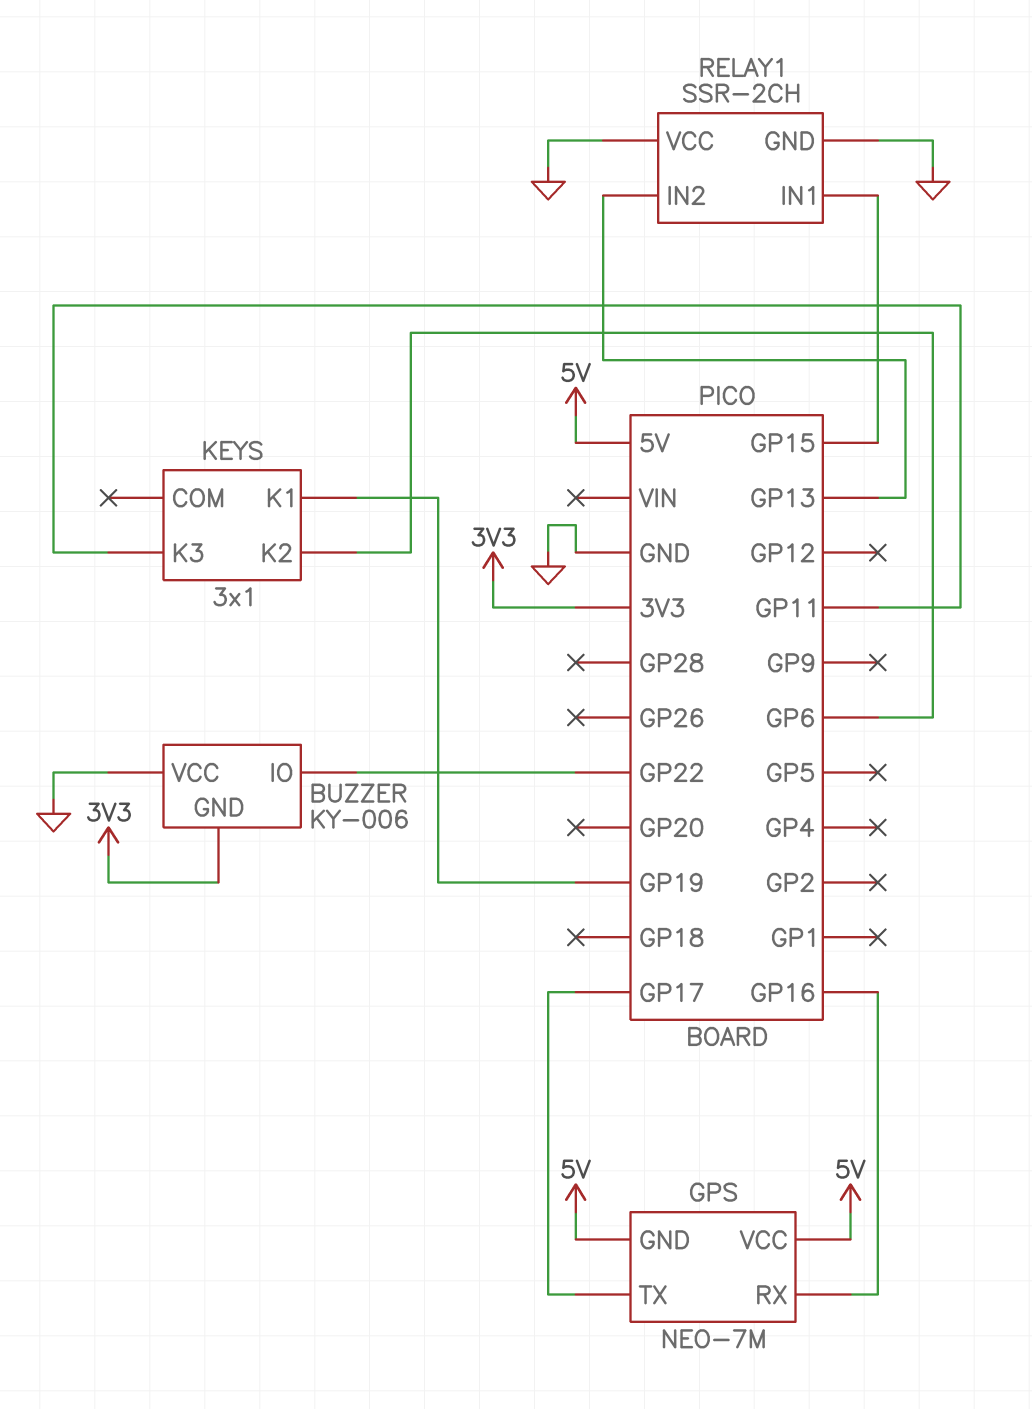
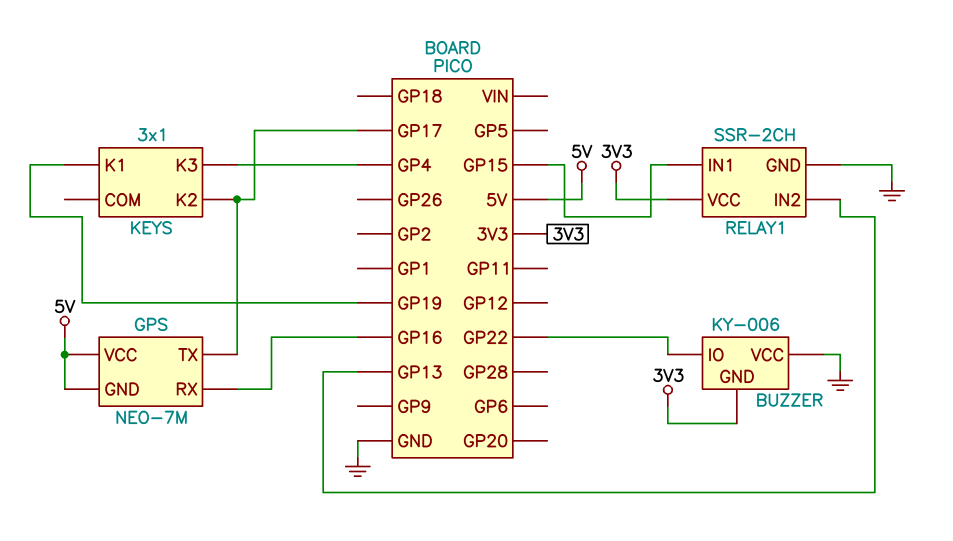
KEYS pin K2: GP6 -> GP17
KEYS pin K3: GP11 -> GP4
RELAY1 pin VCC: GND -> 3V3

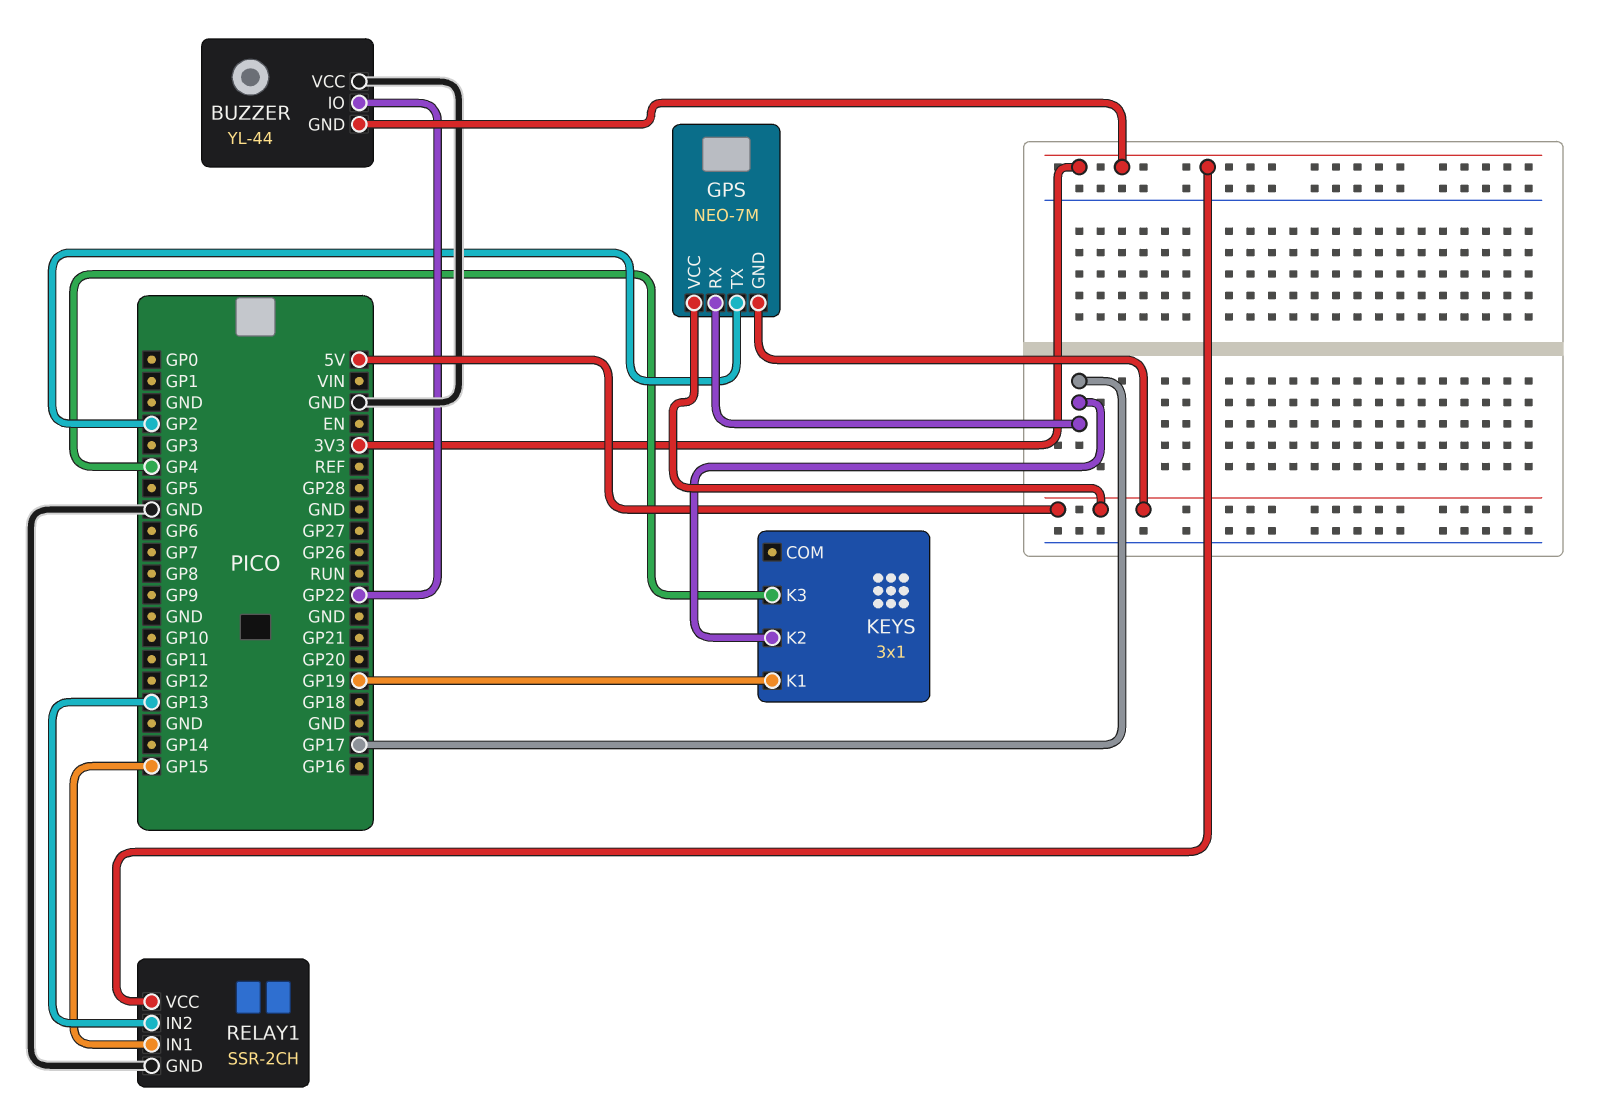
BUZZER: KY-006 -> YL-44
GPS pin RX: GP16 -> GP17
GPS pin TX: GP17 -> GP2

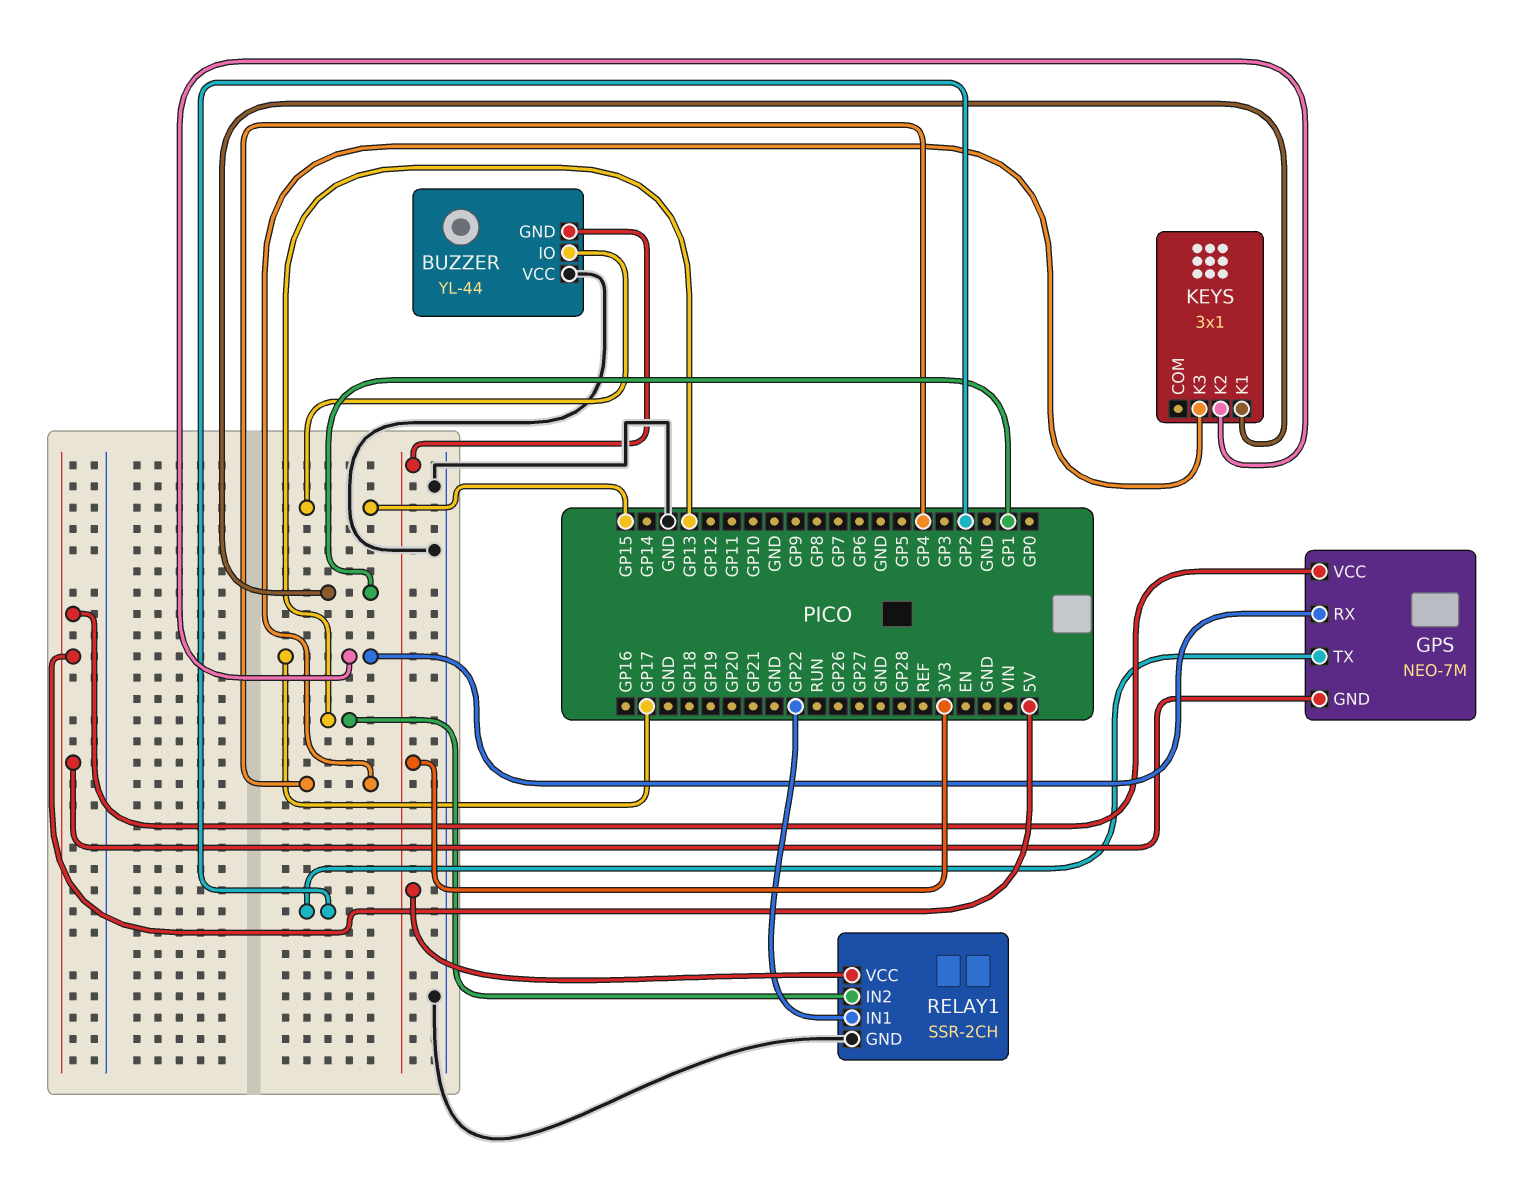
BUZZER pin IO: GP22 -> GP15
KEYS pin K1: GP19 -> GP1
RELAY1 pin IN1: GP15 -> GP22

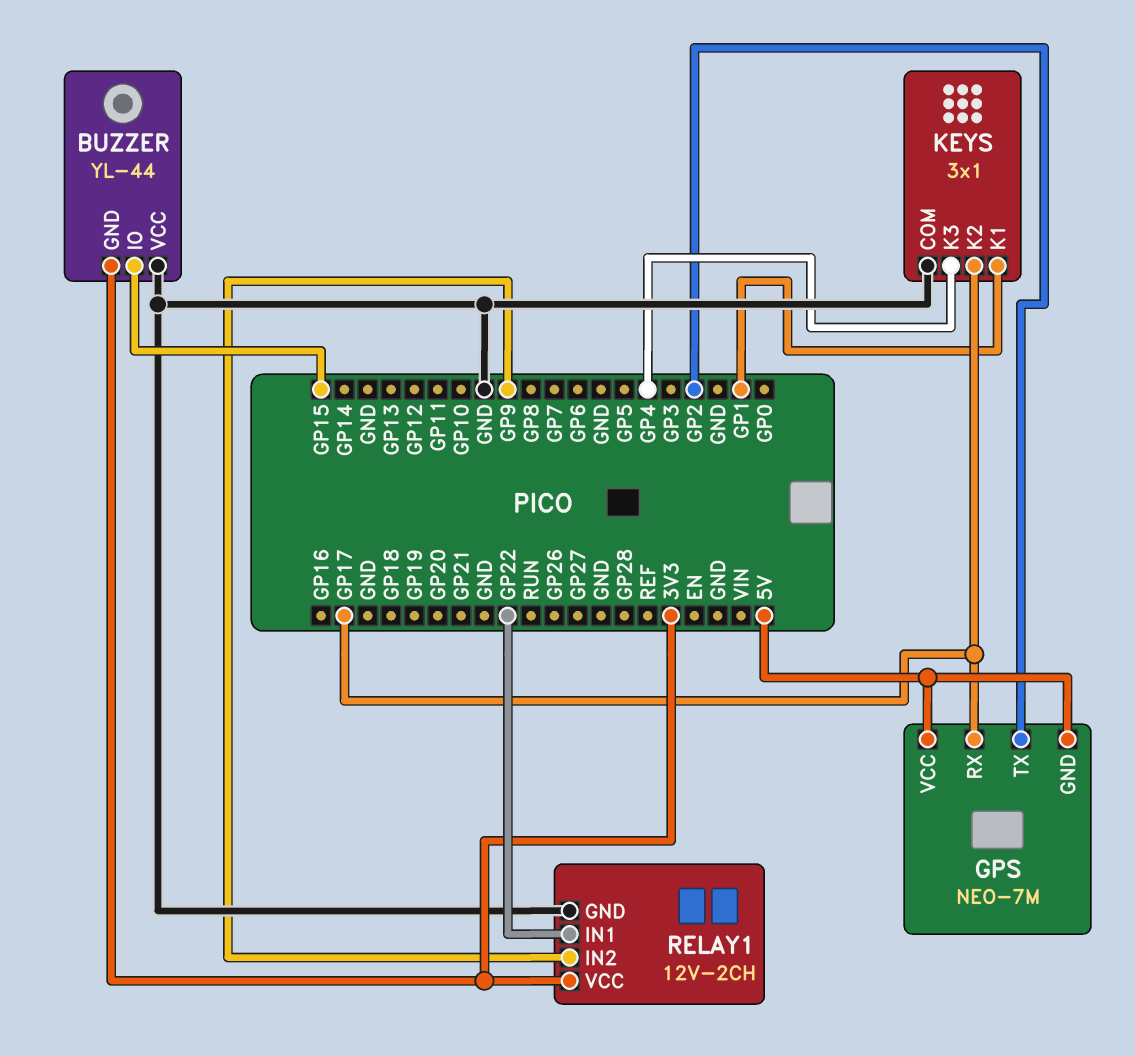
KEYS pin COM: none -> GND
RELAY1: SSR-2CH -> 12V-2CH
RELAY1 pin IN2: GP13 -> GP9

